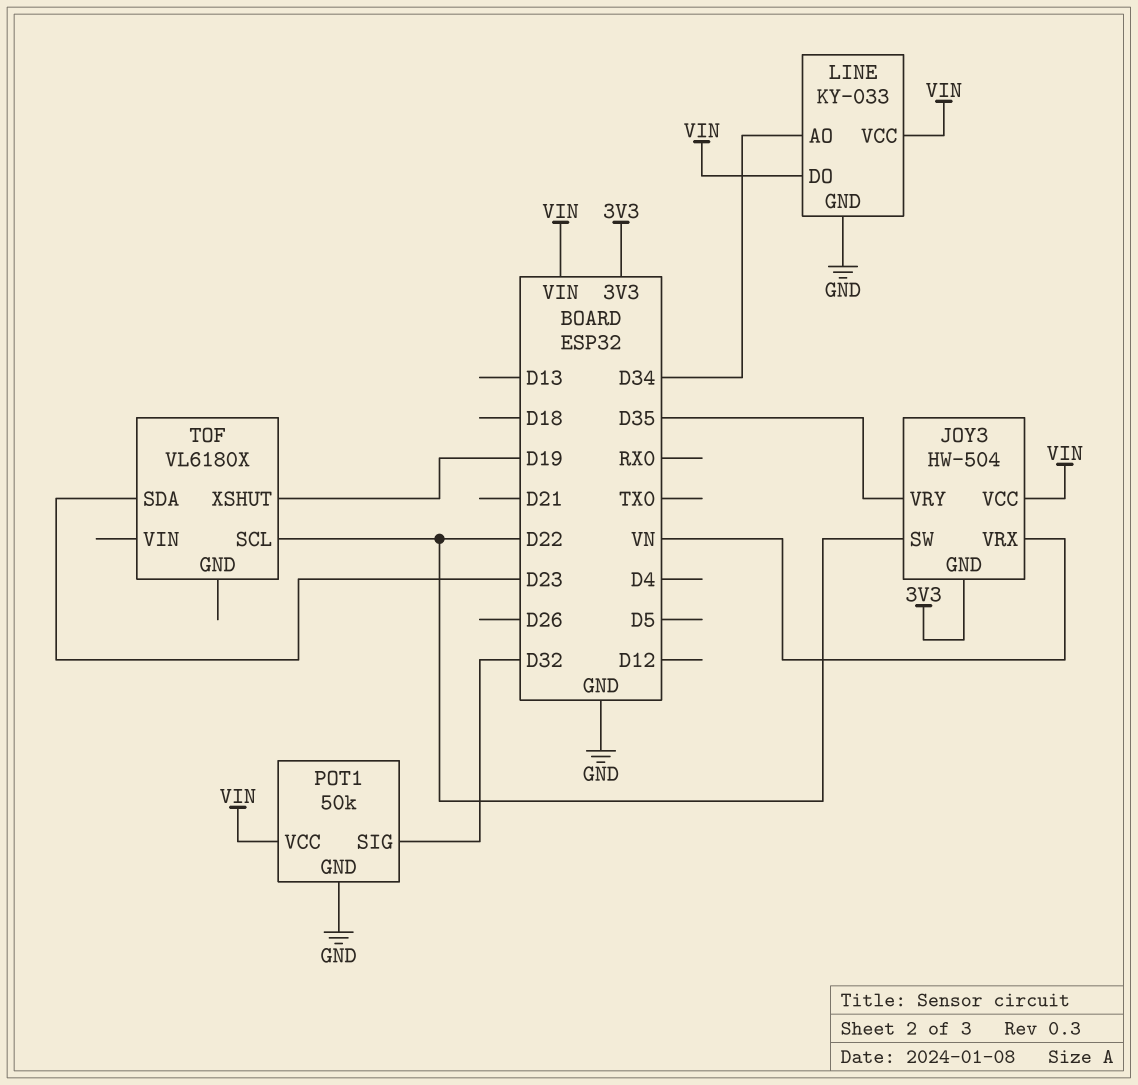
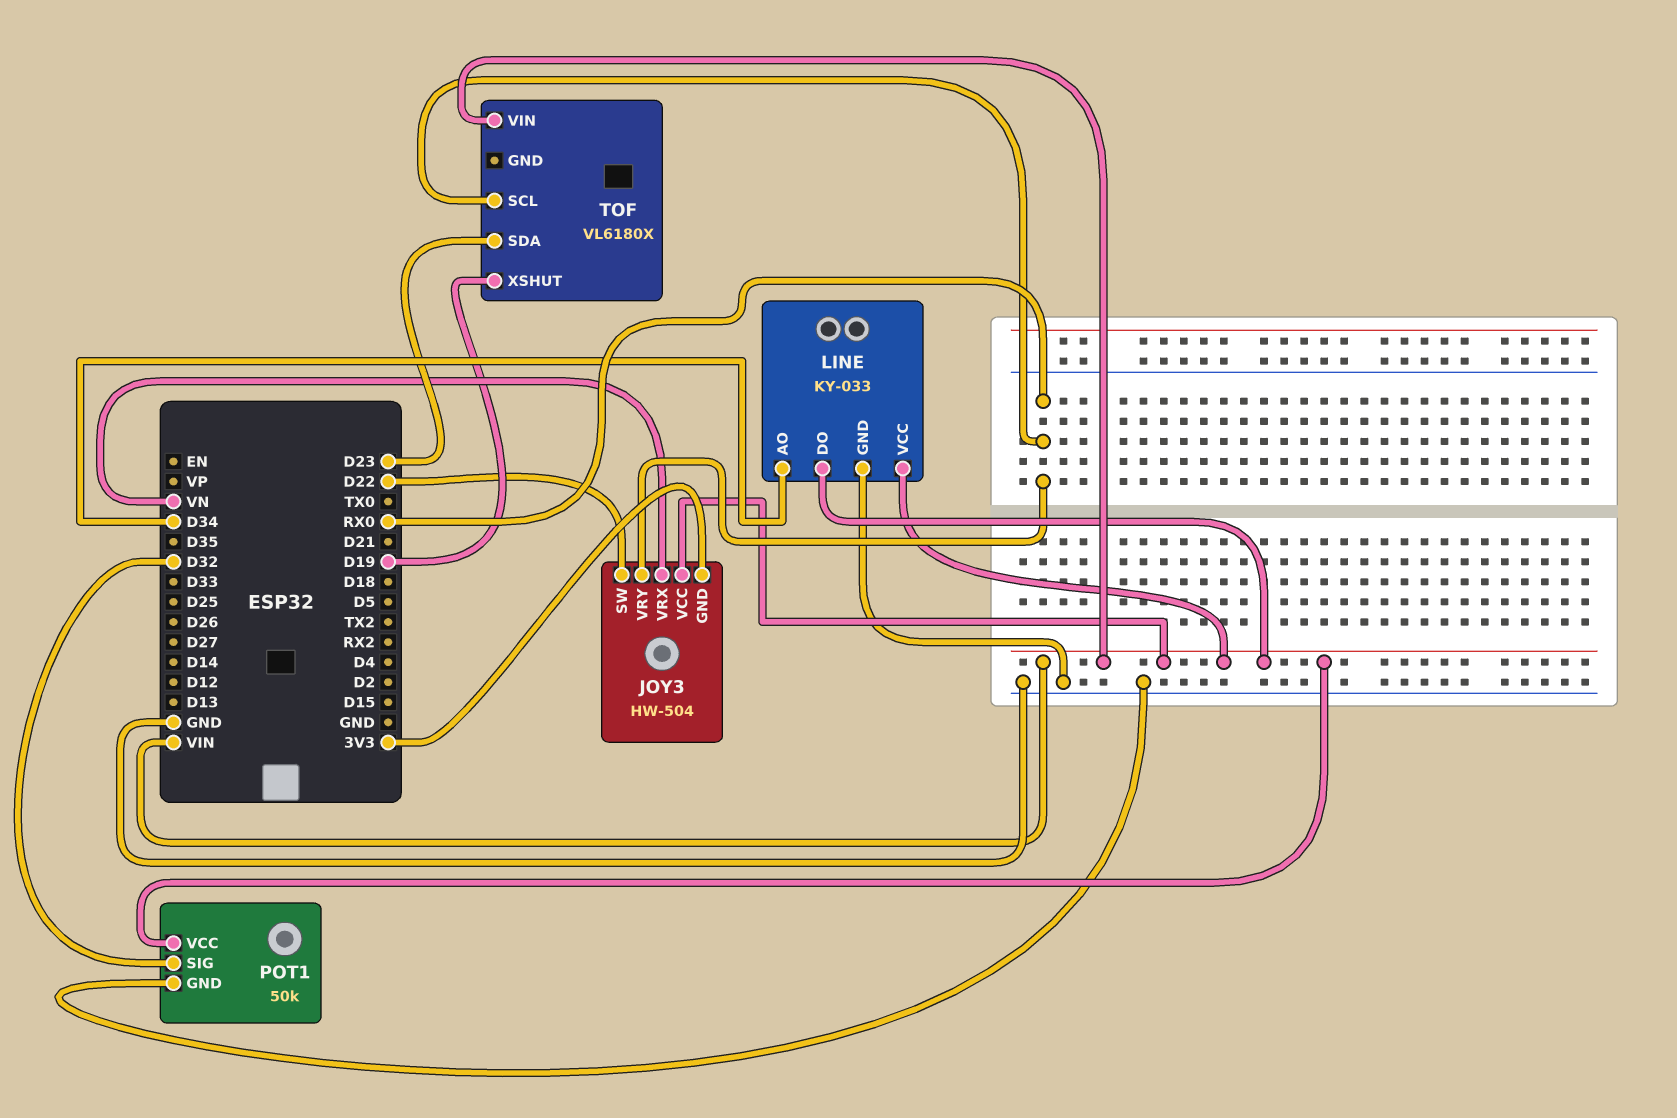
JOY3 pin VRY: D35 -> RX0
TOF pin SCL: D22 -> RX0
TOF pin VIN: none -> VIN

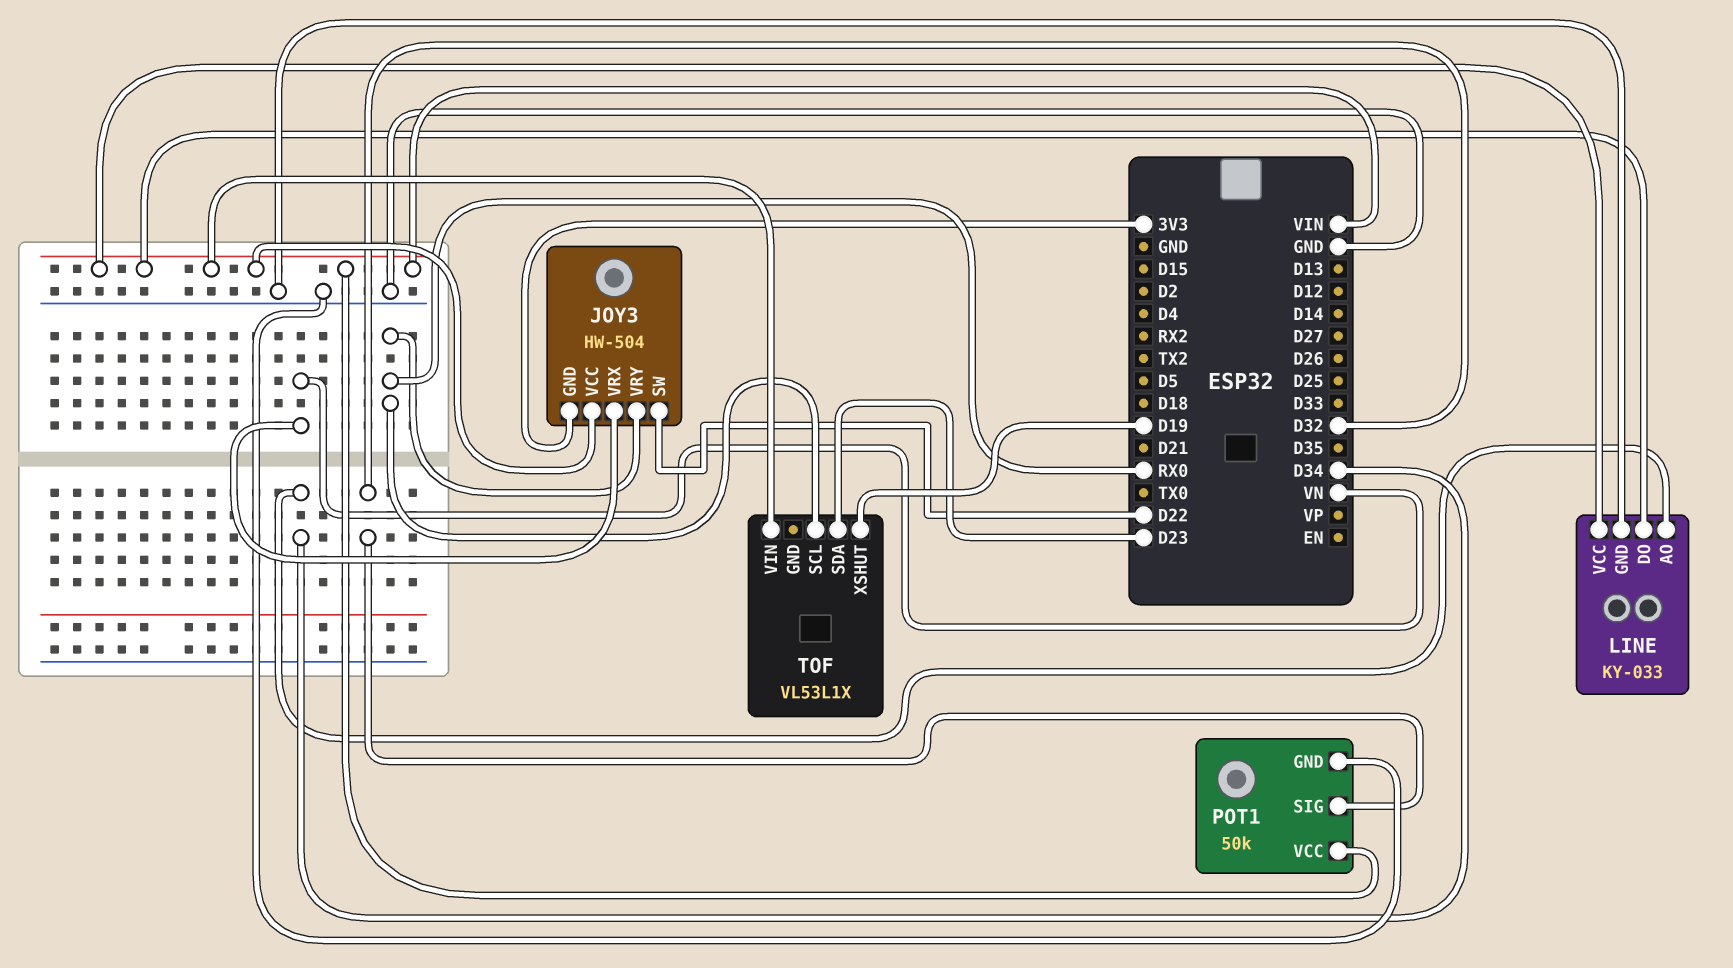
TOF: VL6180X -> VL53L1X

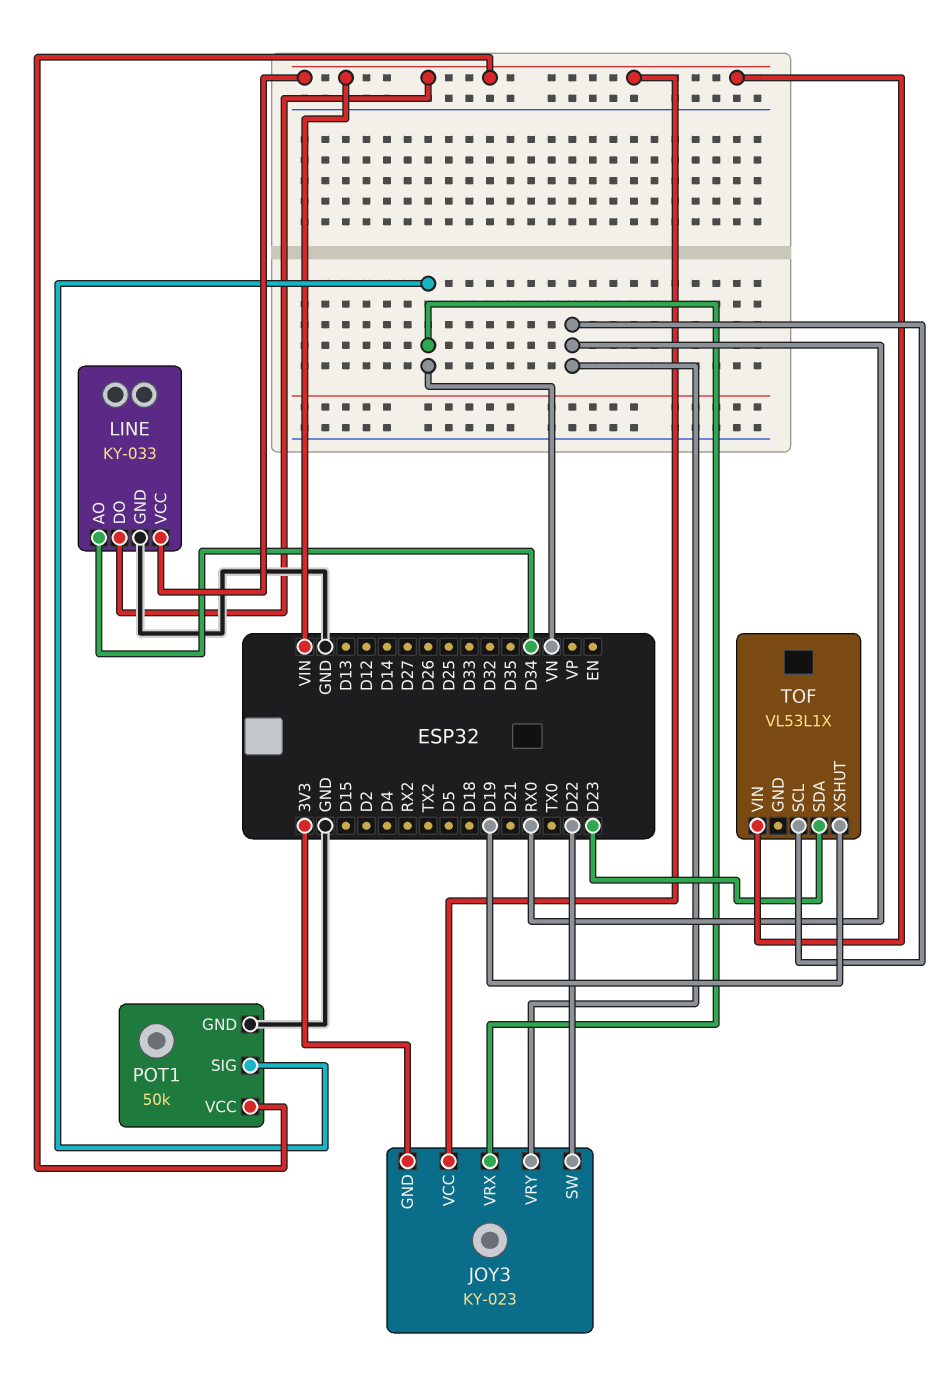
JOY3: HW-504 -> KY-023
POT1 pin SIG: D32 -> VN

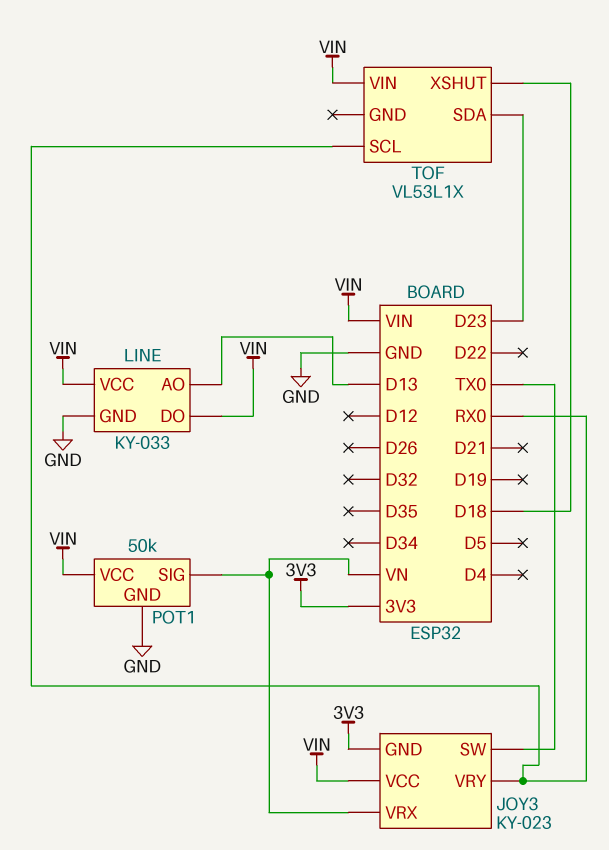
JOY3 pin SW: D22 -> TX0
LINE pin AO: D34 -> D13
TOF pin XSHUT: D19 -> D18

